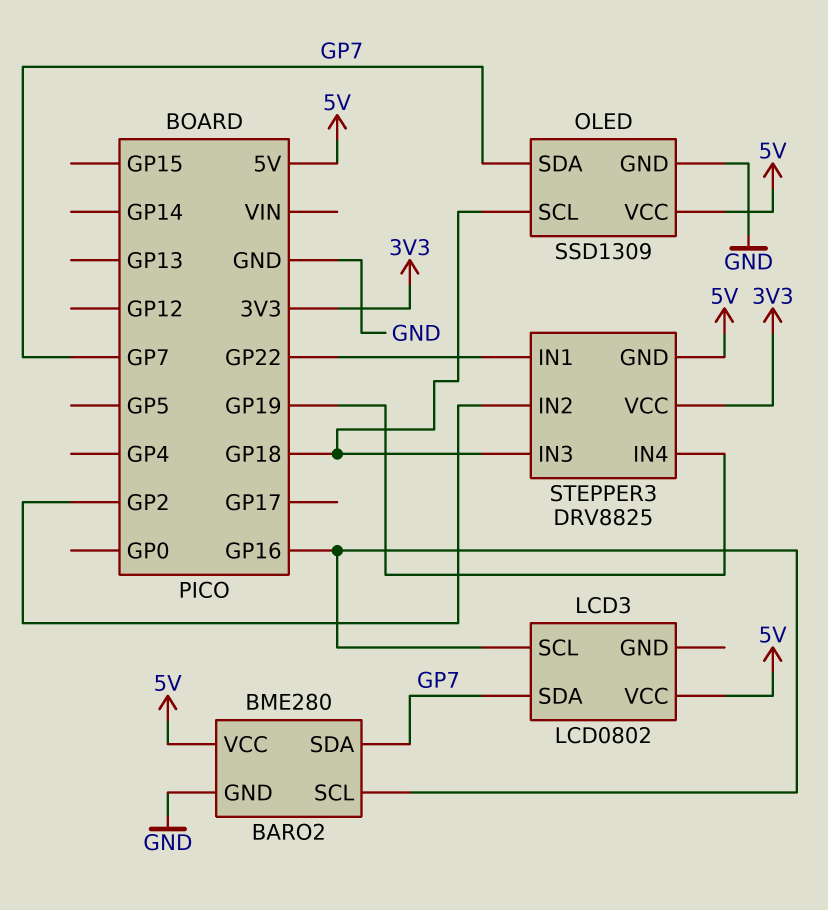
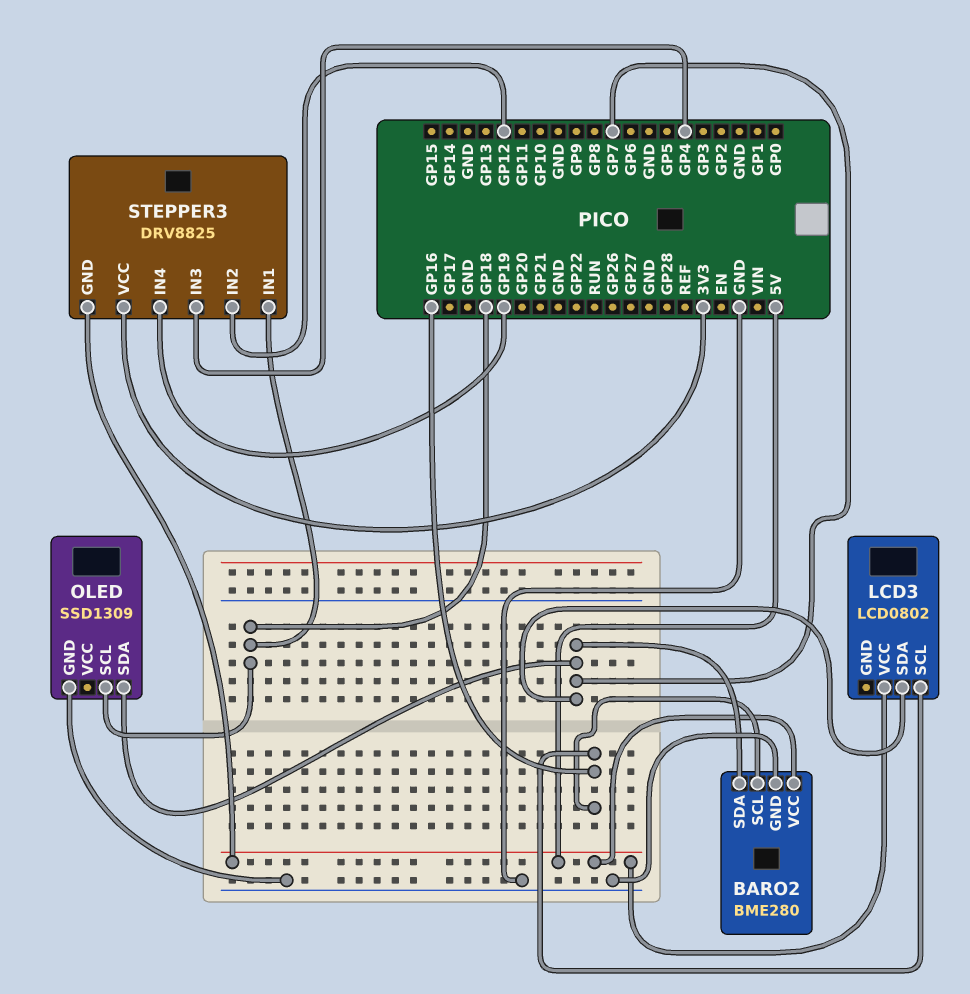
OLED pin VCC: 5V -> none
STEPPER3 pin IN1: GP22 -> GP18
STEPPER3 pin IN2: GP2 -> GP12
STEPPER3 pin IN3: GP18 -> GP4

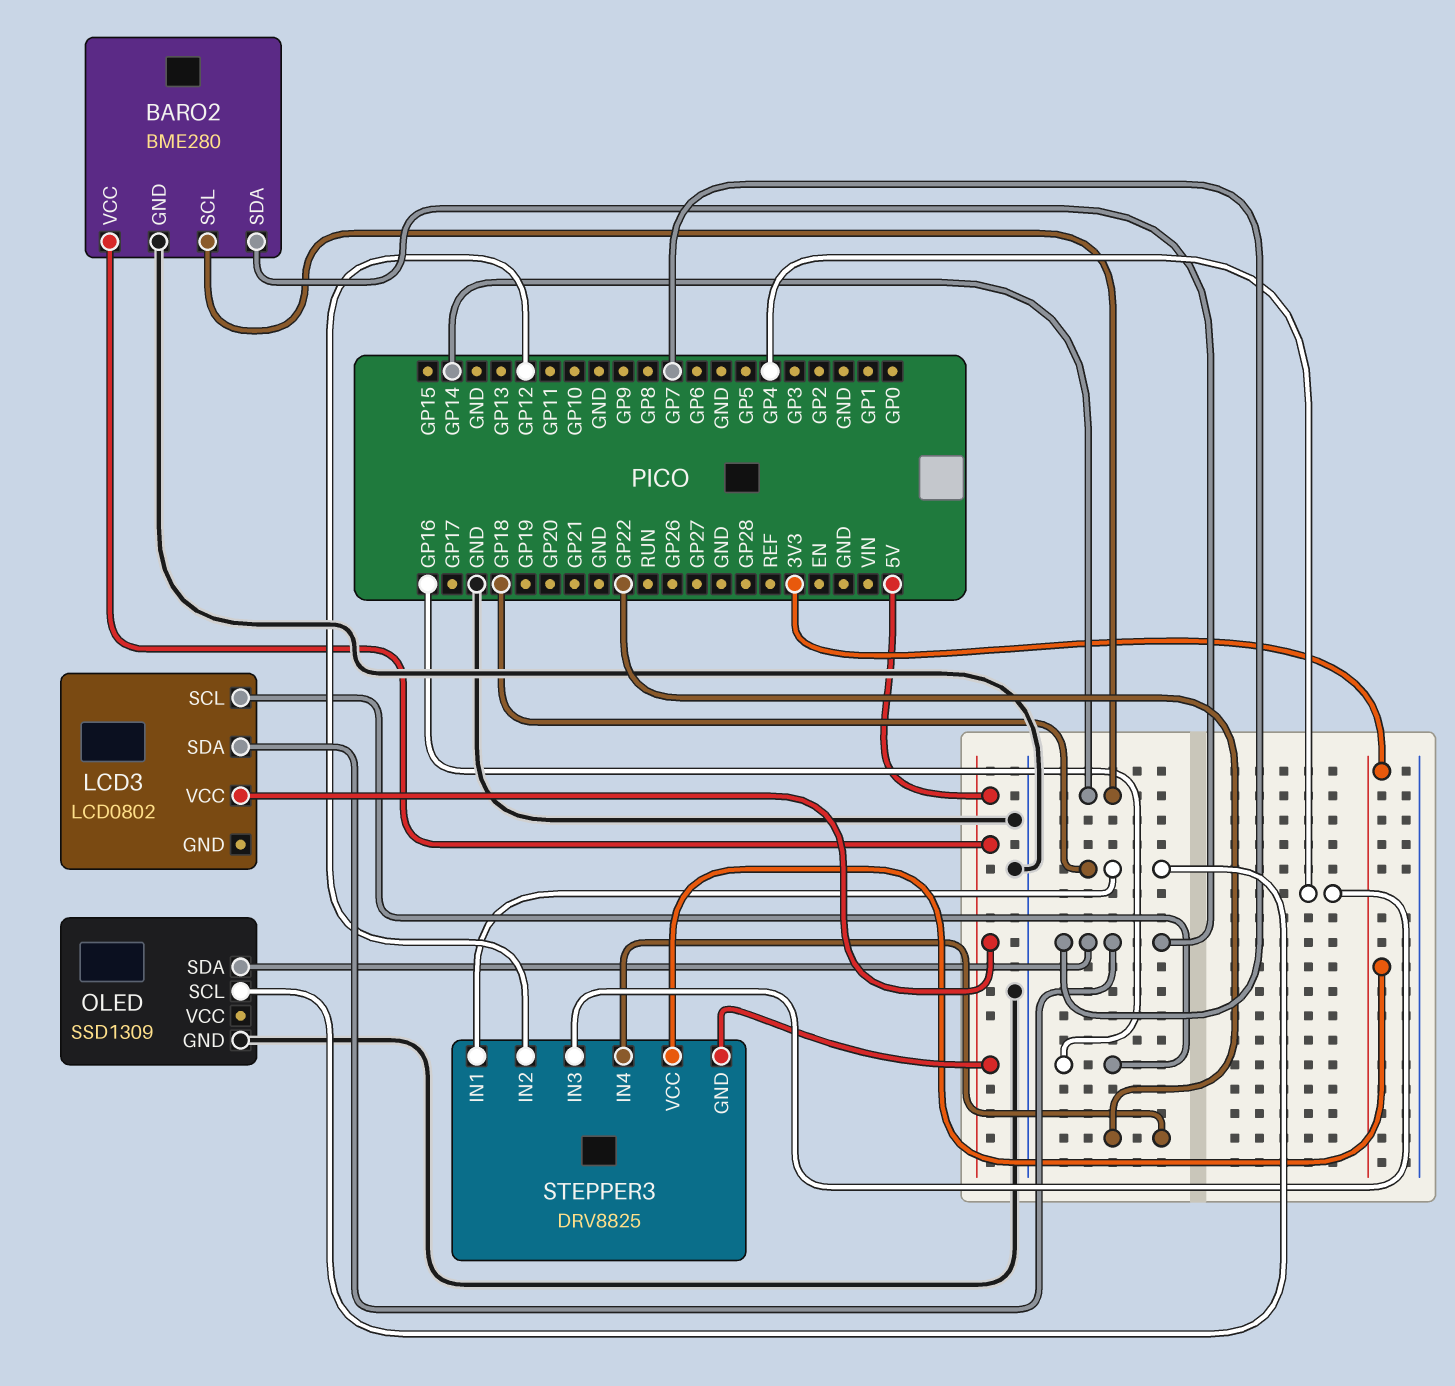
BARO2 pin SCL: GP16 -> GP14
STEPPER3 pin IN4: GP19 -> GP22

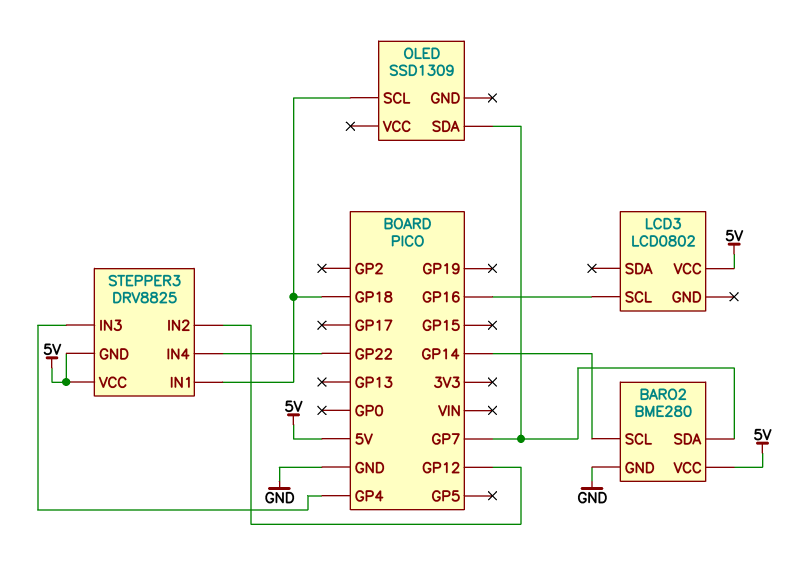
LCD3 pin SDA: GP7 -> none
OLED pin GND: GND -> none
STEPPER3 pin VCC: 3V3 -> 5V

